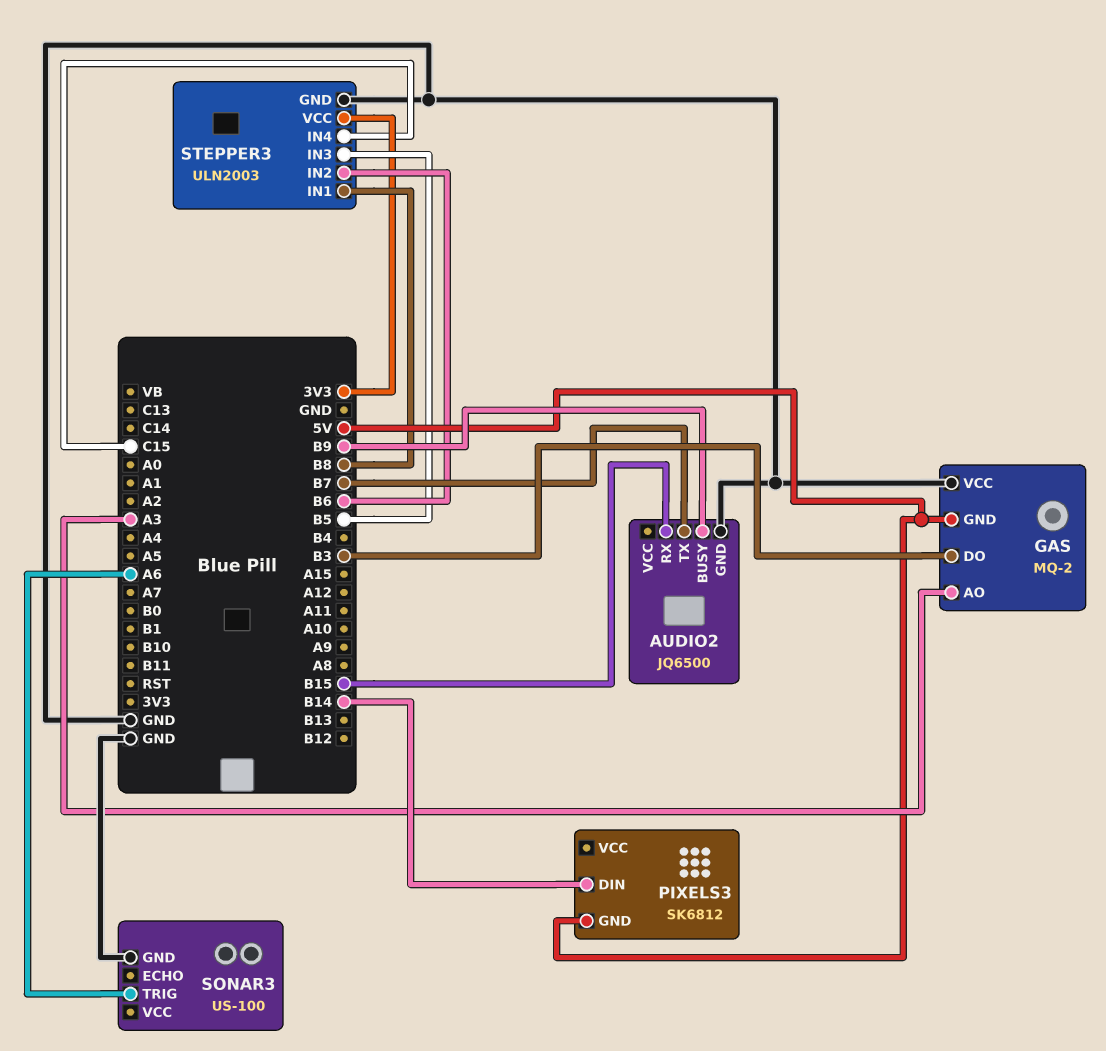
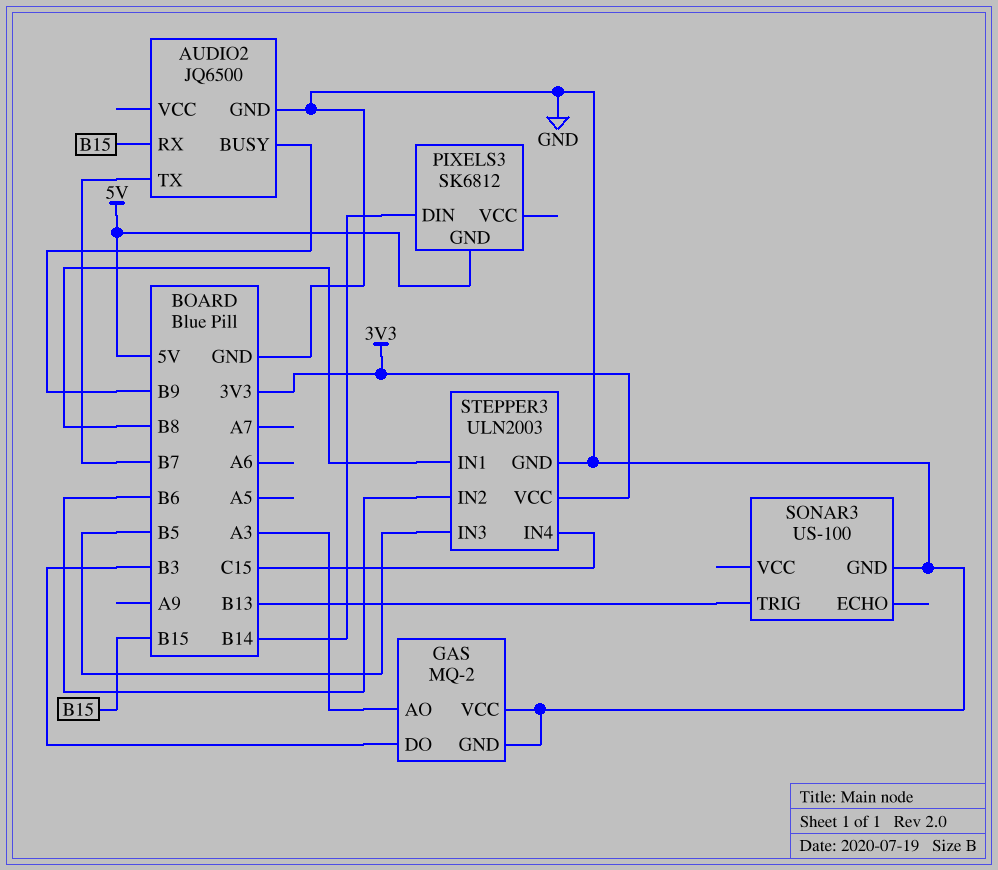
GAS pin GND: 5V -> GND
SONAR3 pin TRIG: A6 -> B13

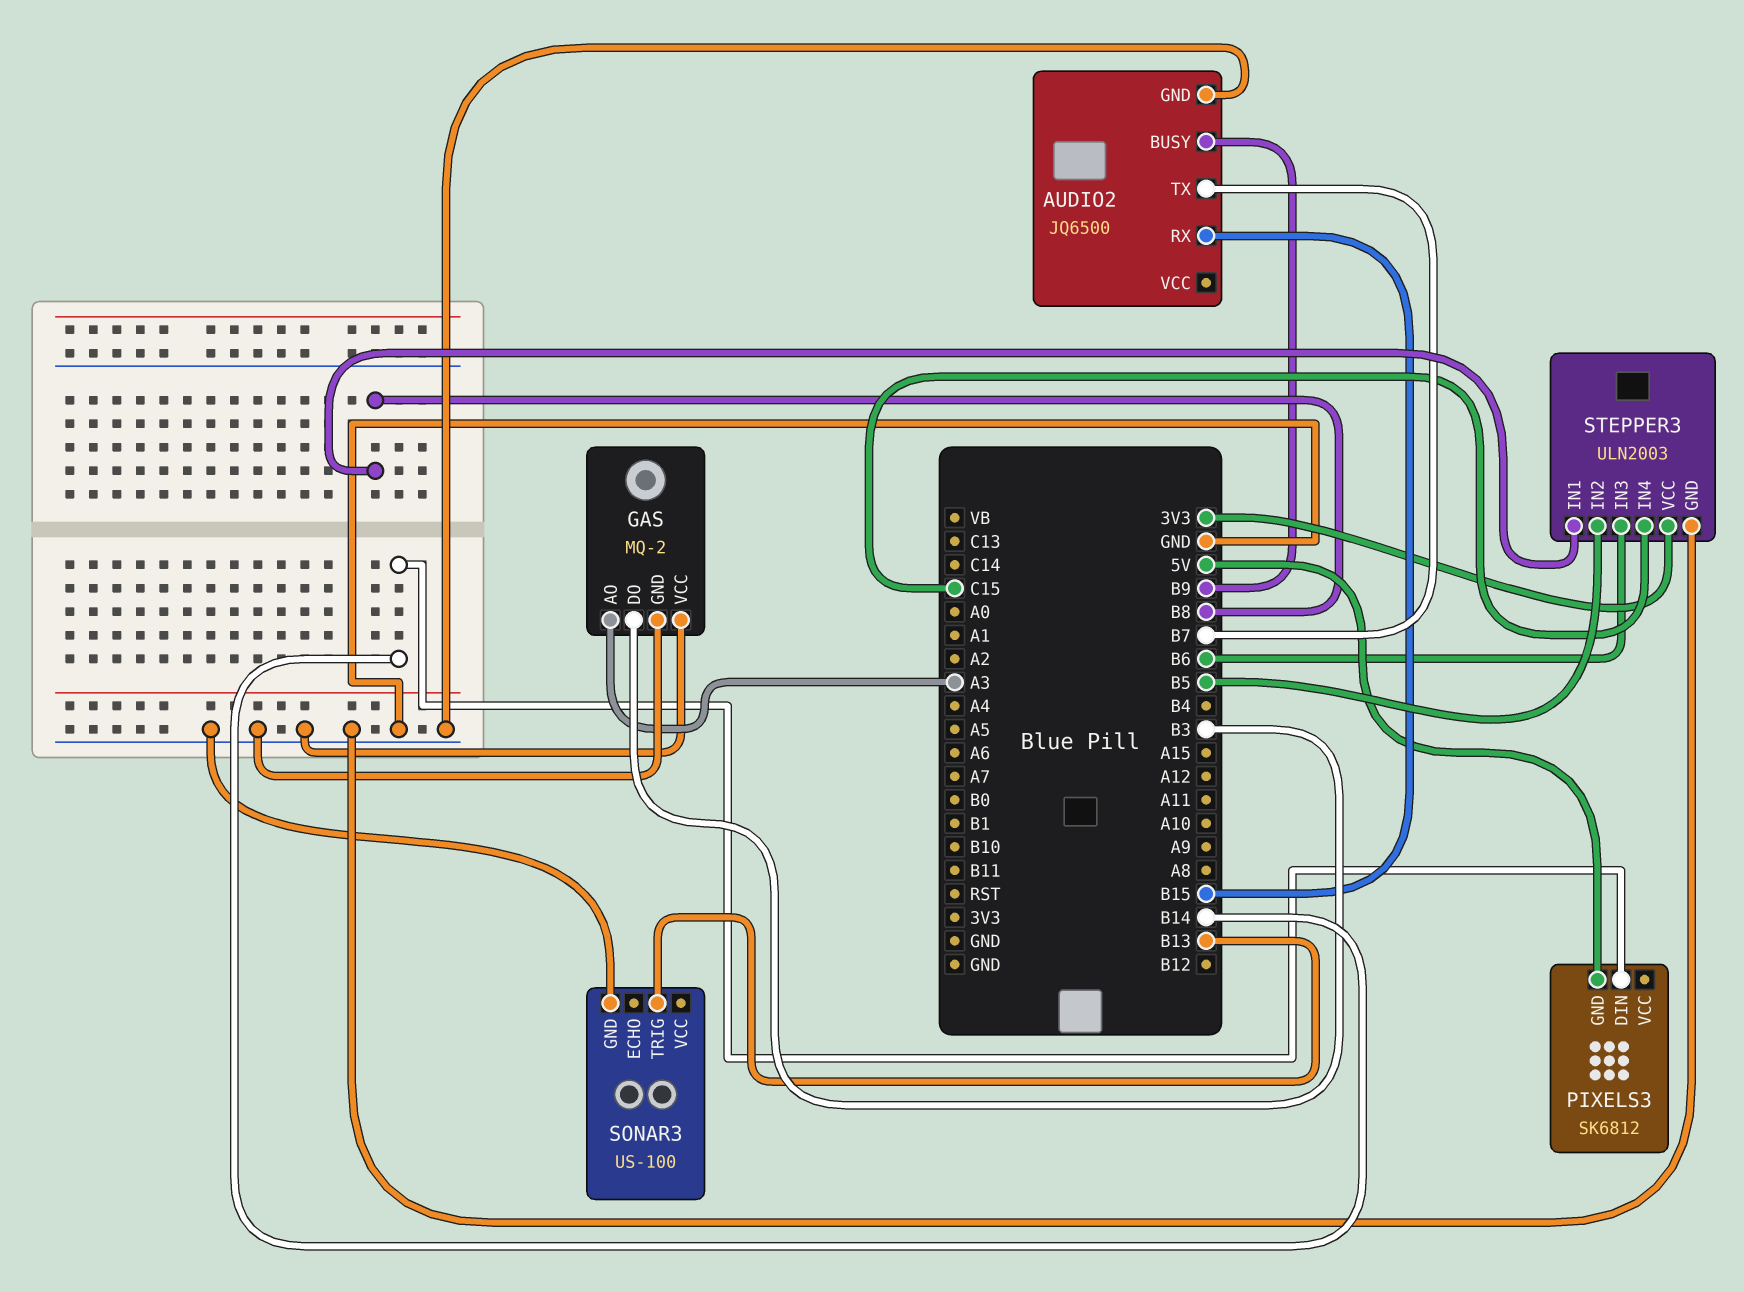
STEPPER3 pin IN2: B6 -> B5
STEPPER3 pin IN3: B5 -> B6

